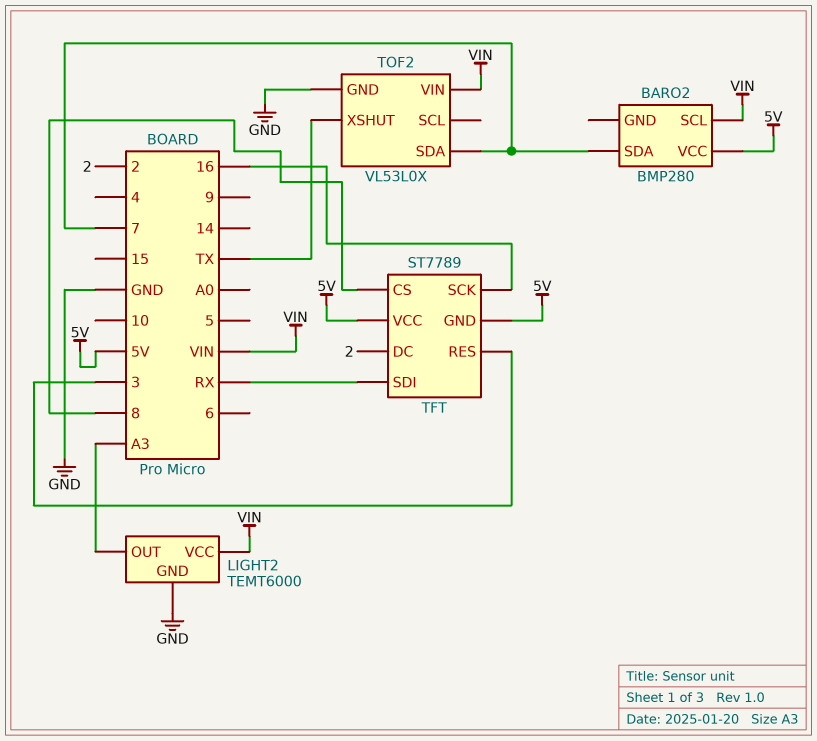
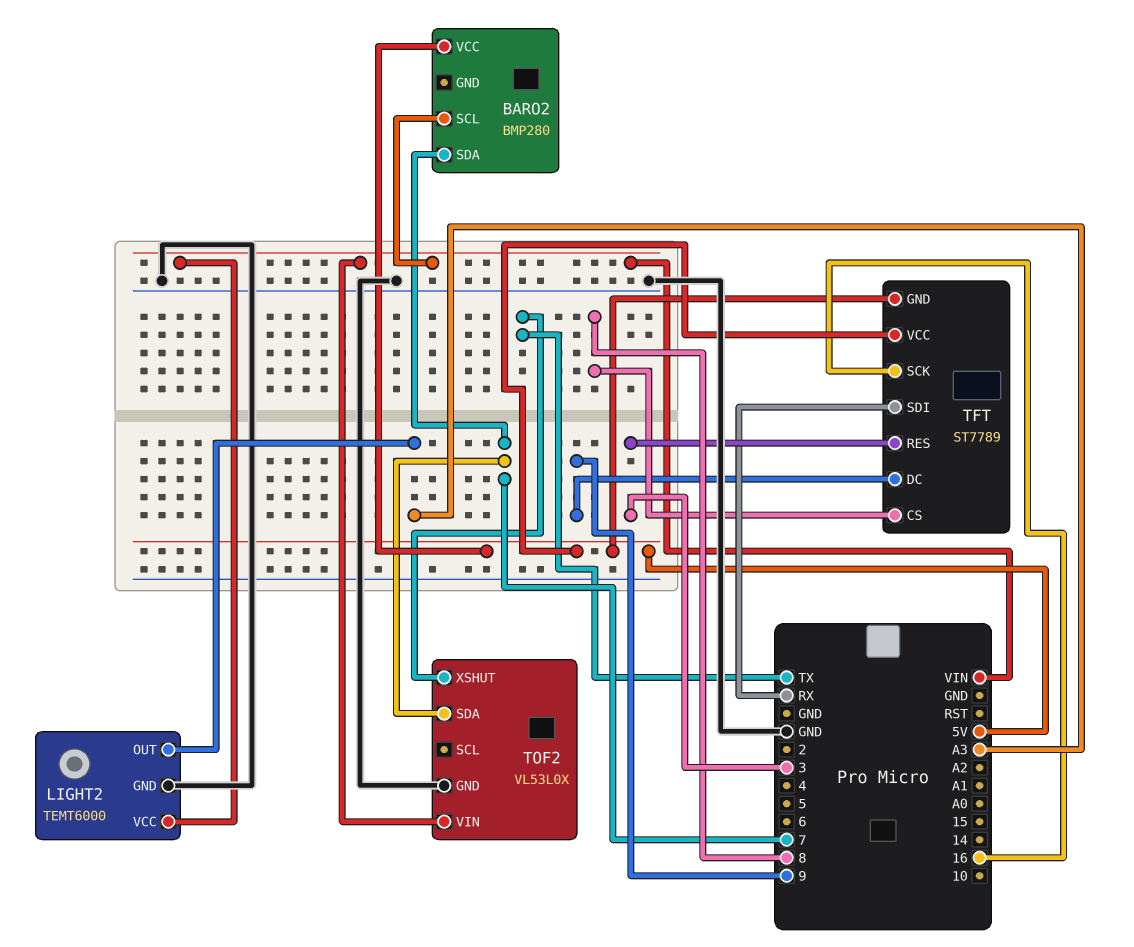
TFT pin DC: 2 -> 9

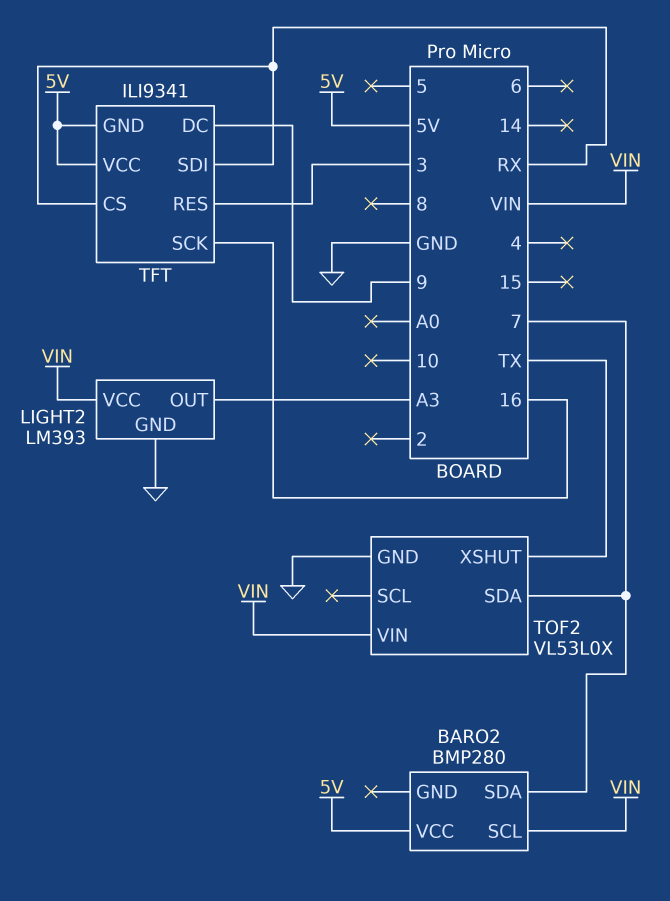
LIGHT2: TEMT6000 -> LM393
TFT: ST7789 -> ILI9341
TFT pin CS: 8 -> RX

